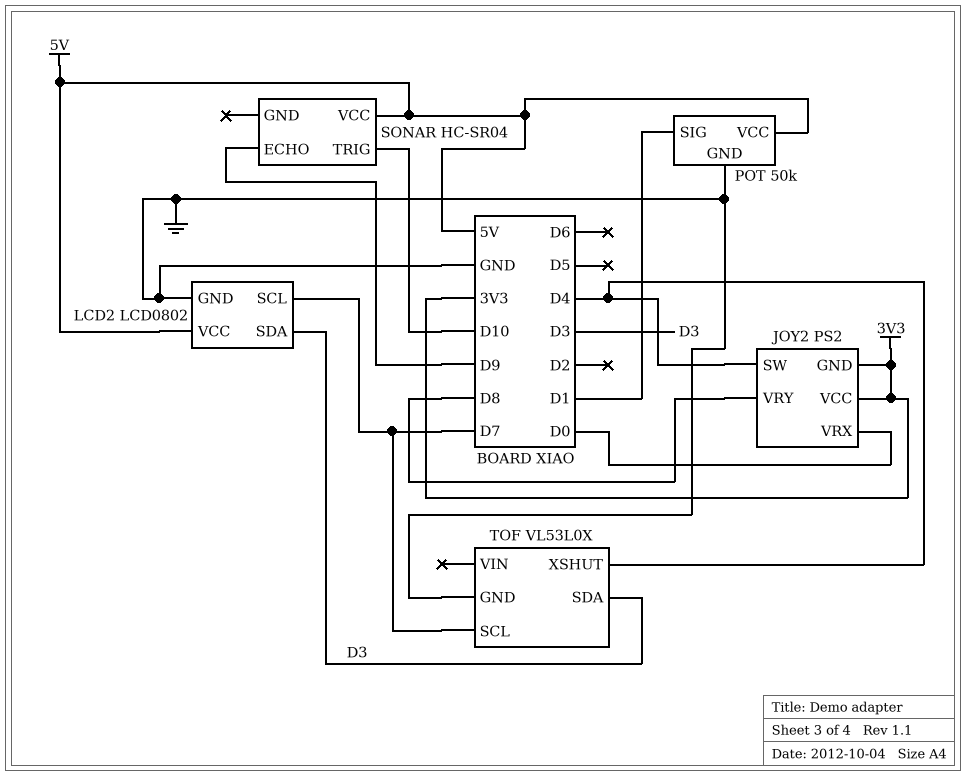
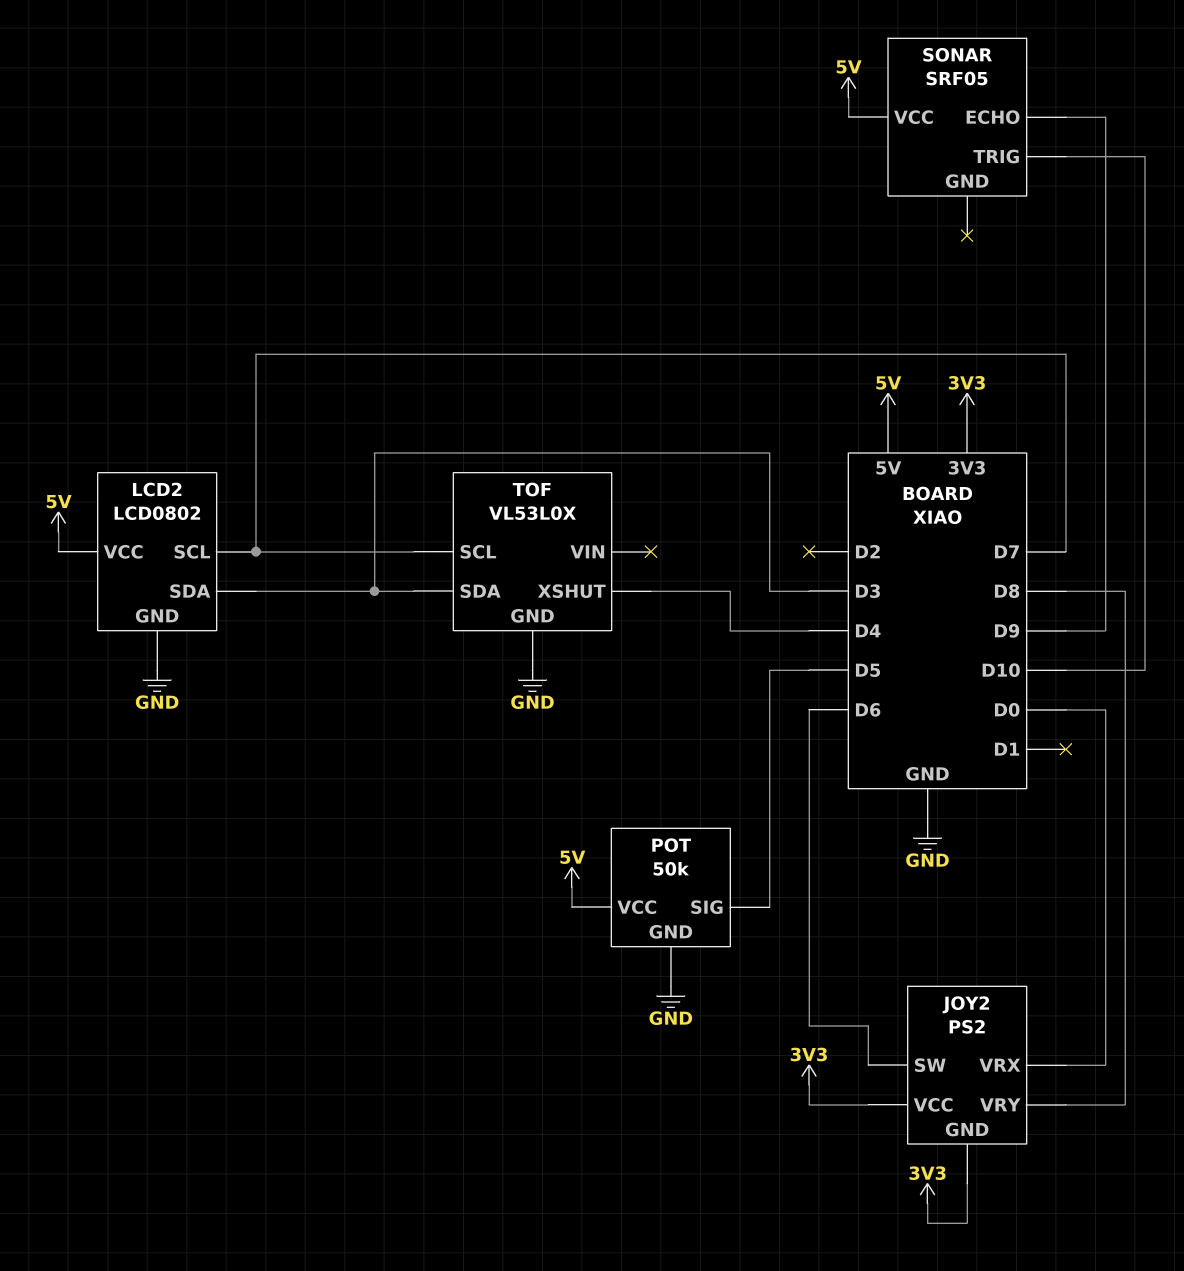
JOY2 pin SW: D4 -> D6
POT pin SIG: D1 -> D5
SONAR: HC-SR04 -> SRF05

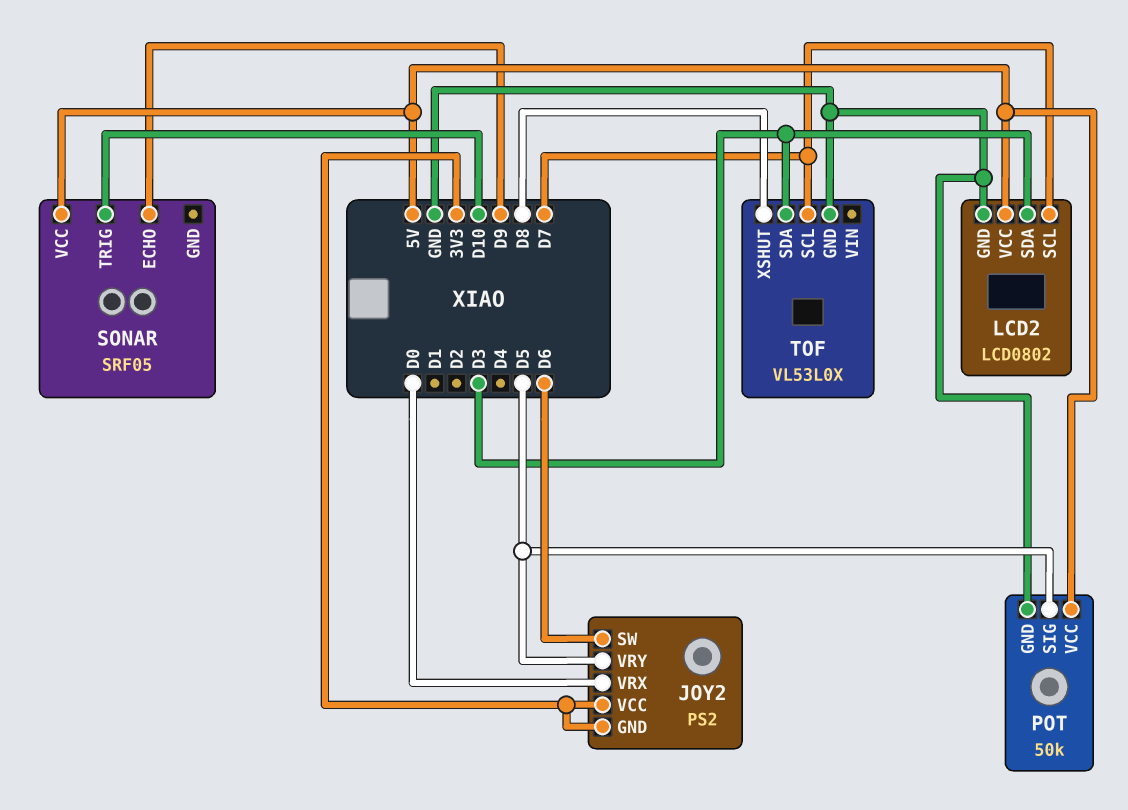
JOY2 pin VRY: D8 -> D5
TOF pin XSHUT: D4 -> D8

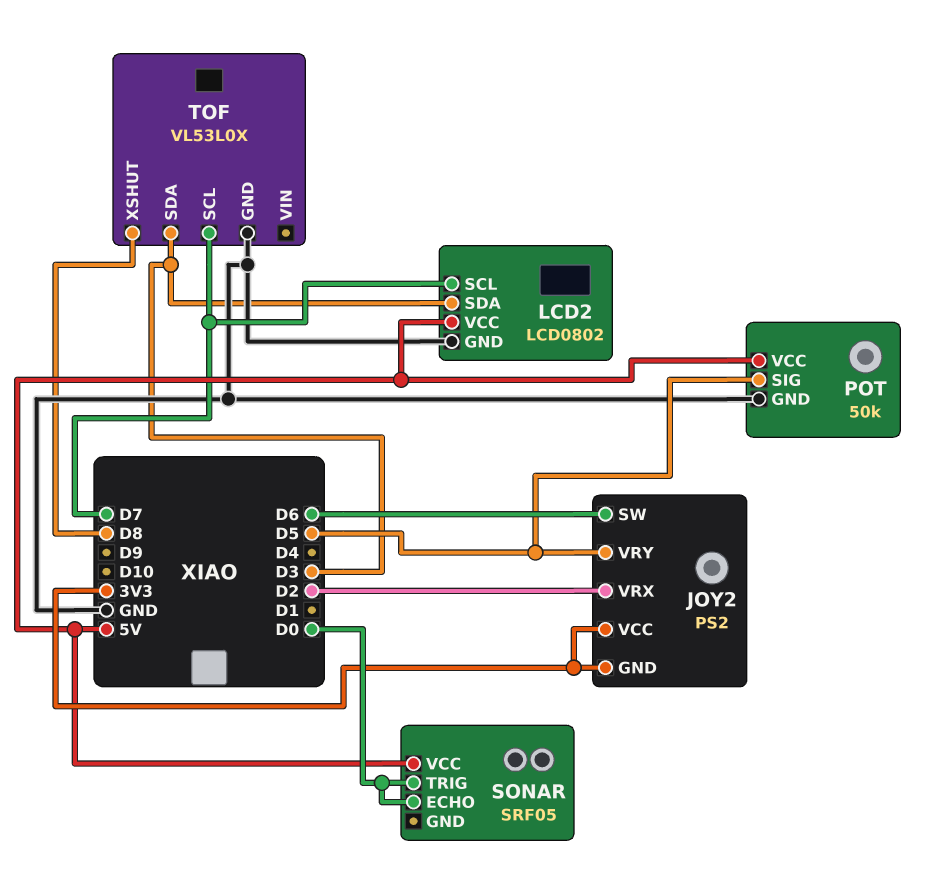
JOY2 pin VRX: D0 -> D2
SONAR pin ECHO: D9 -> D0
SONAR pin TRIG: D10 -> D0

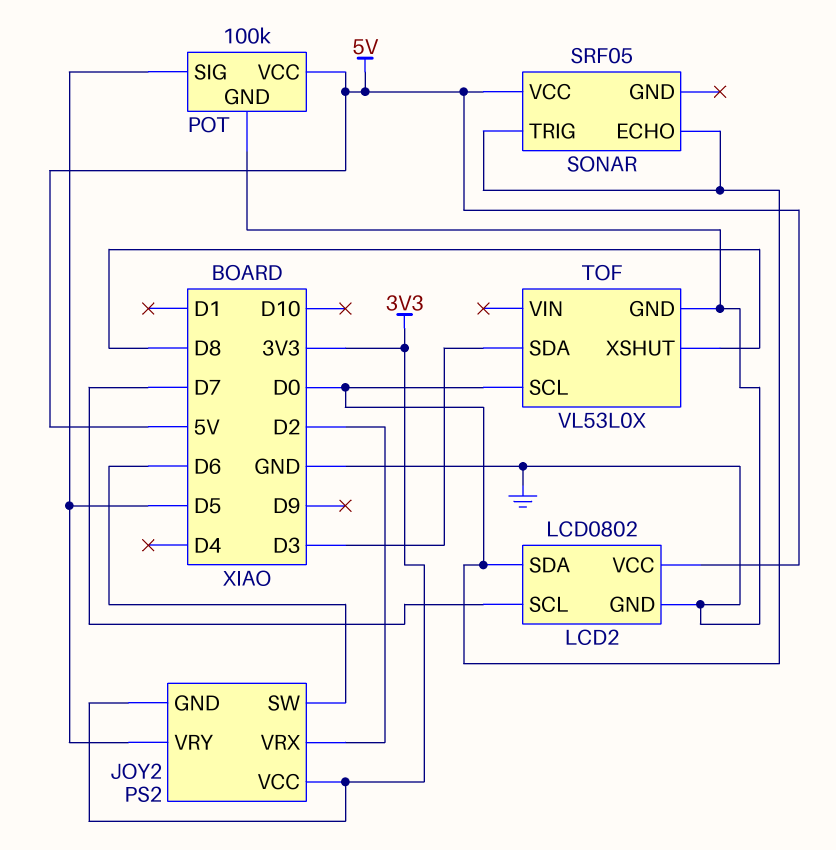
LCD2 pin SDA: D3 -> D0
POT: 50k -> 100k
TOF pin SCL: D7 -> D0

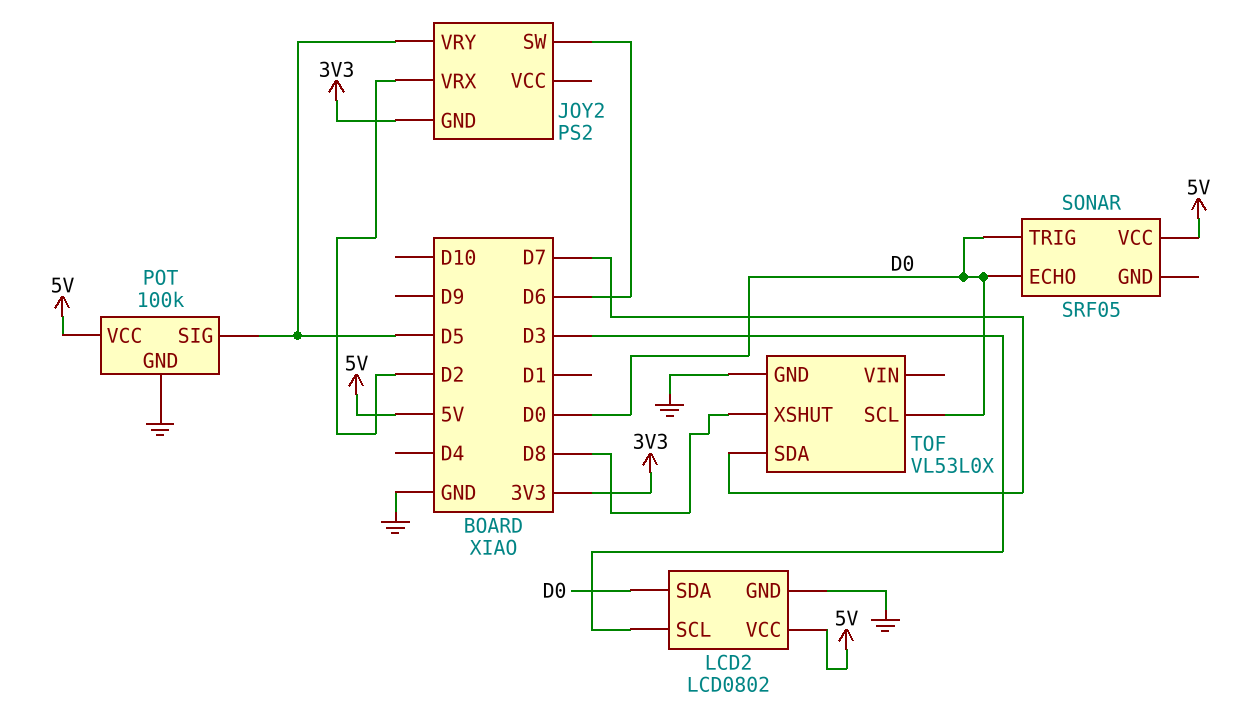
JOY2 pin VCC: 3V3 -> none
LCD2 pin SCL: D7 -> D3
TOF pin SDA: D3 -> D7

